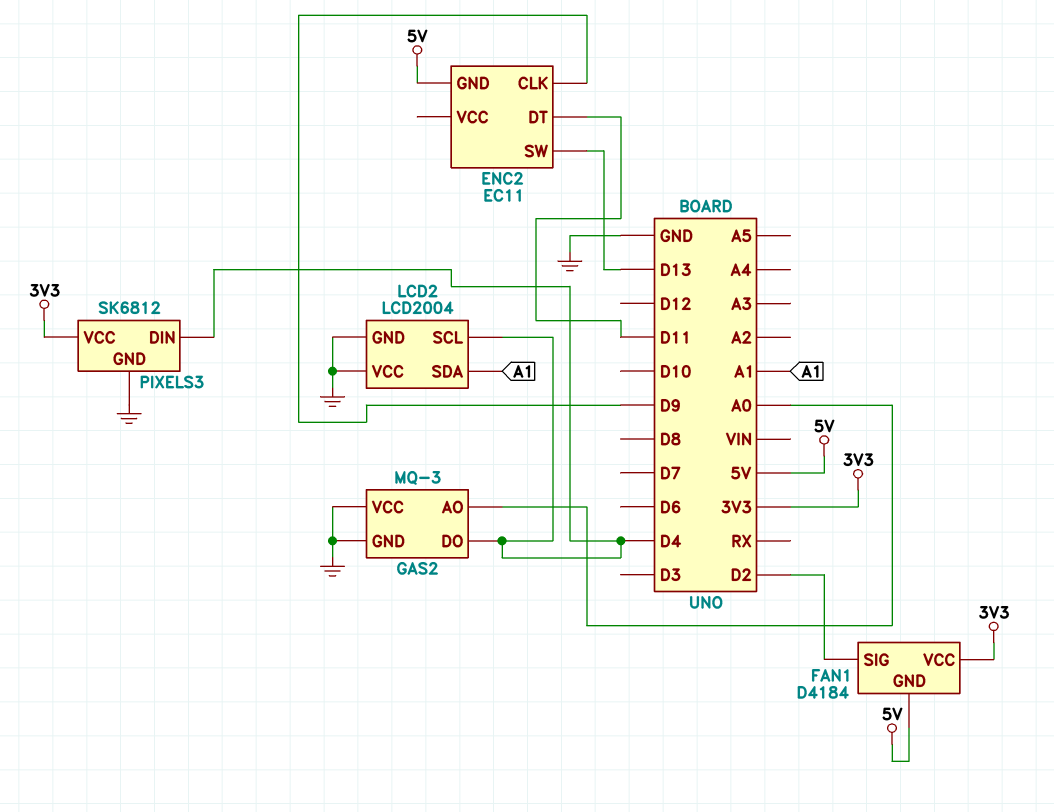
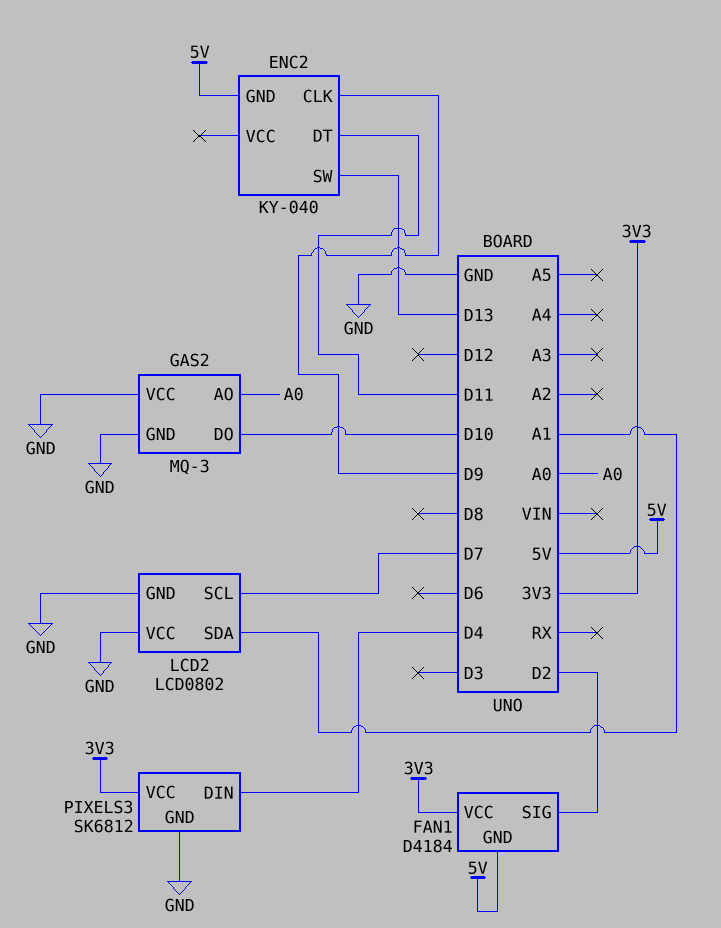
ENC2: EC11 -> KY-040
GAS2 pin DO: D4 -> D10
LCD2: LCD2004 -> LCD0802
LCD2 pin SCL: D4 -> D7

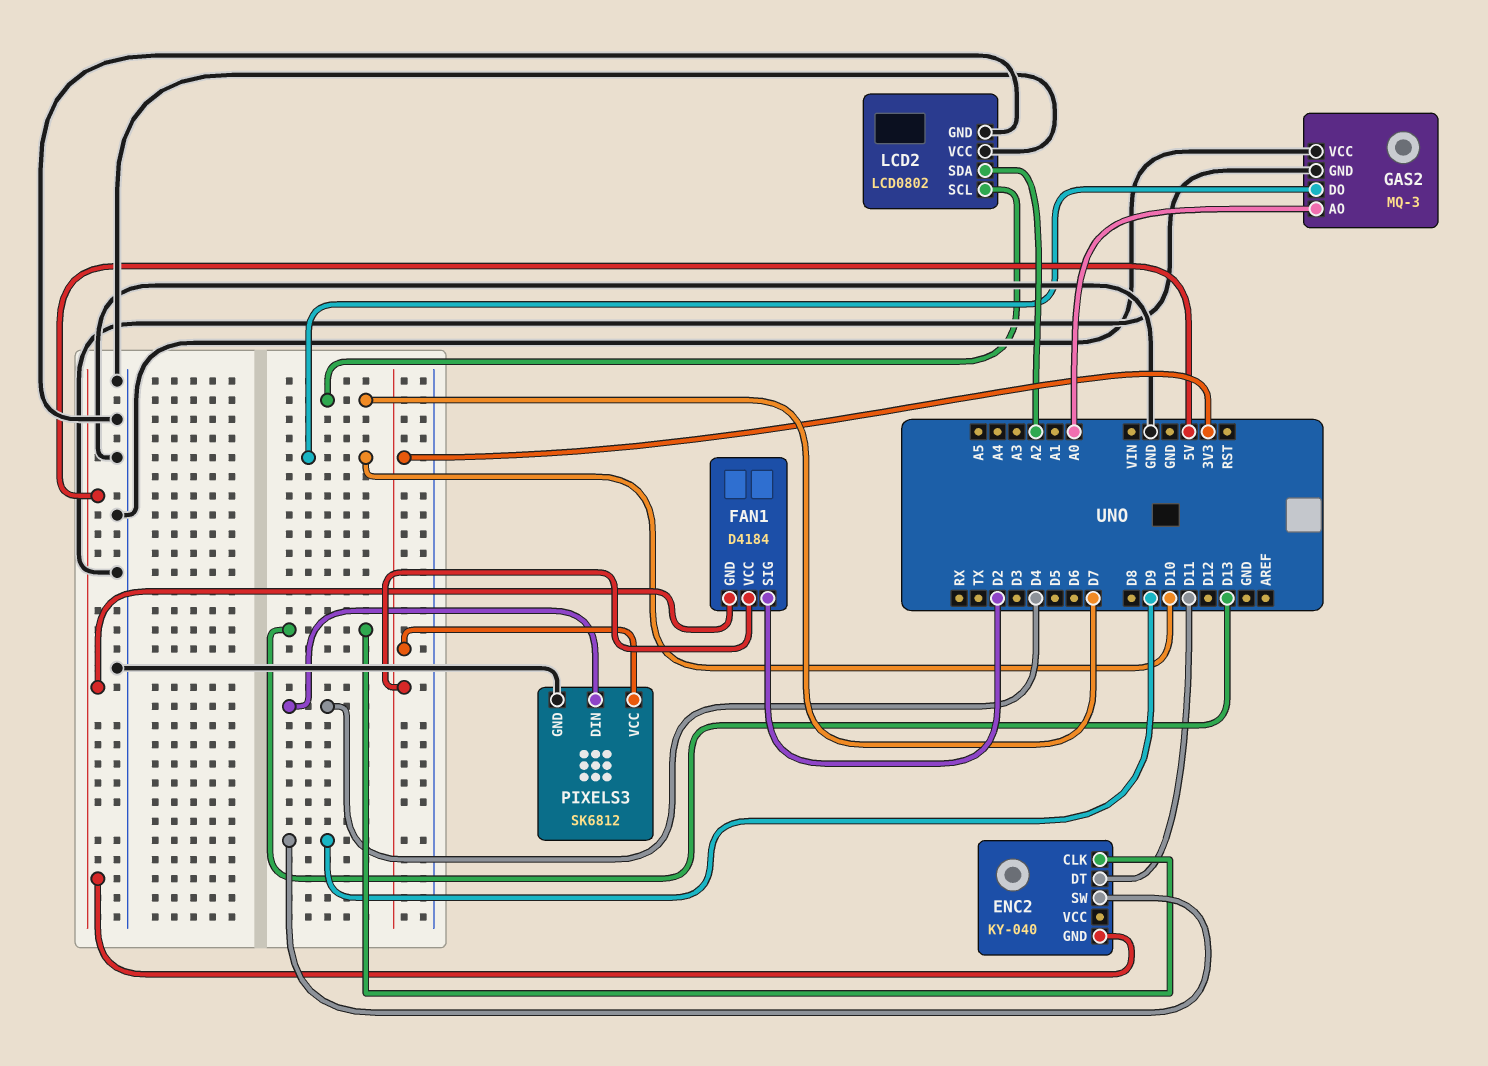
ENC2 pin CLK: D9 -> D13
ENC2 pin SW: D13 -> D9
LCD2 pin SDA: A1 -> A2

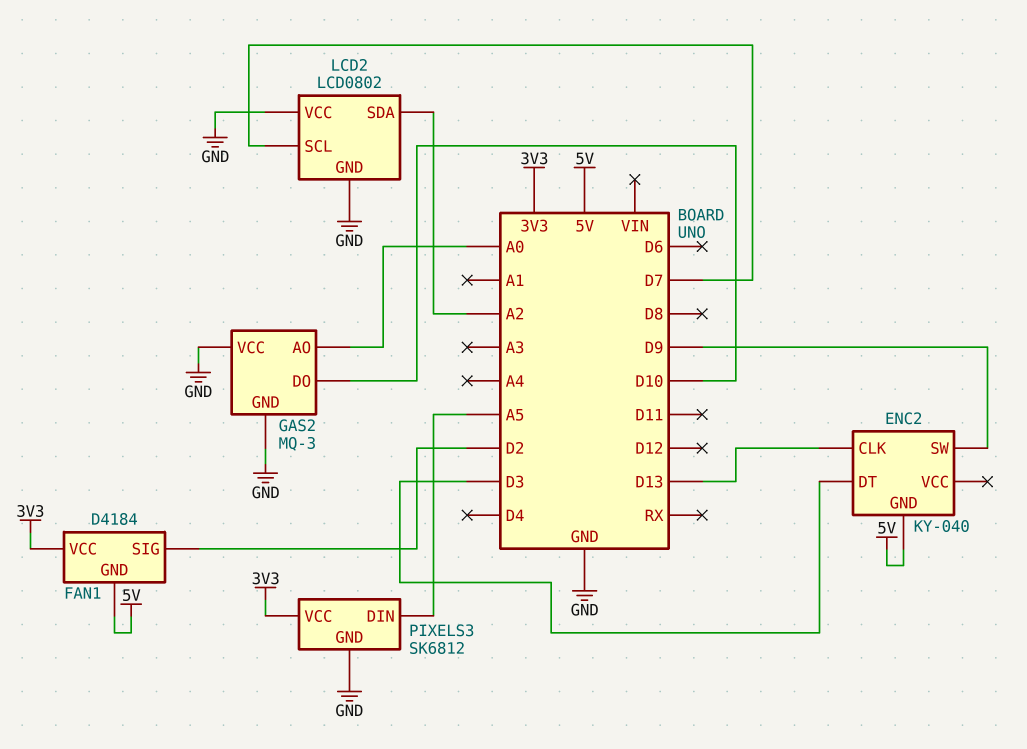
ENC2 pin DT: D11 -> D3
PIXELS3 pin DIN: D4 -> A5

